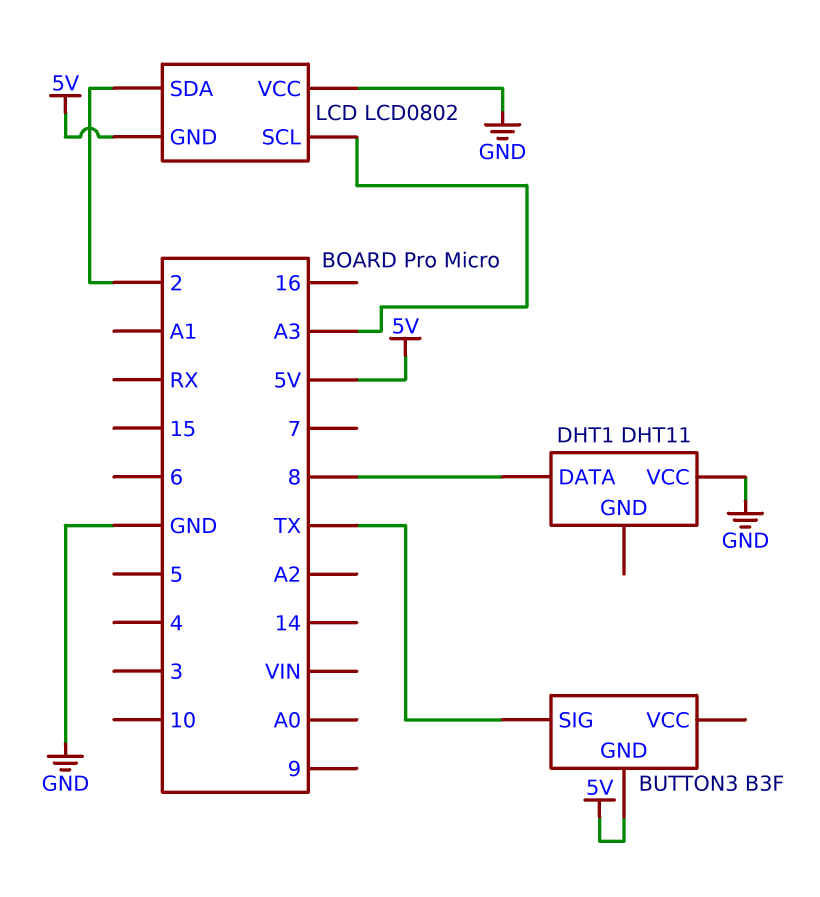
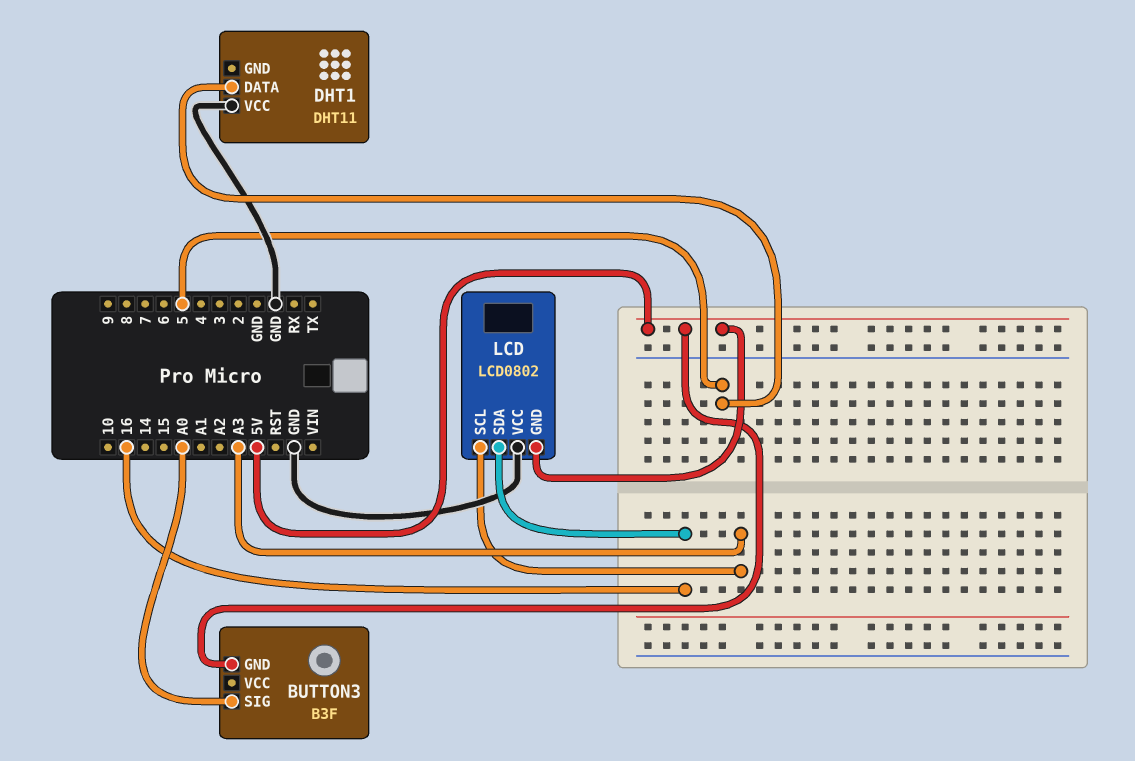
BUTTON3 pin SIG: TX -> A0
DHT1 pin DATA: 8 -> 5
LCD pin SDA: 2 -> 16

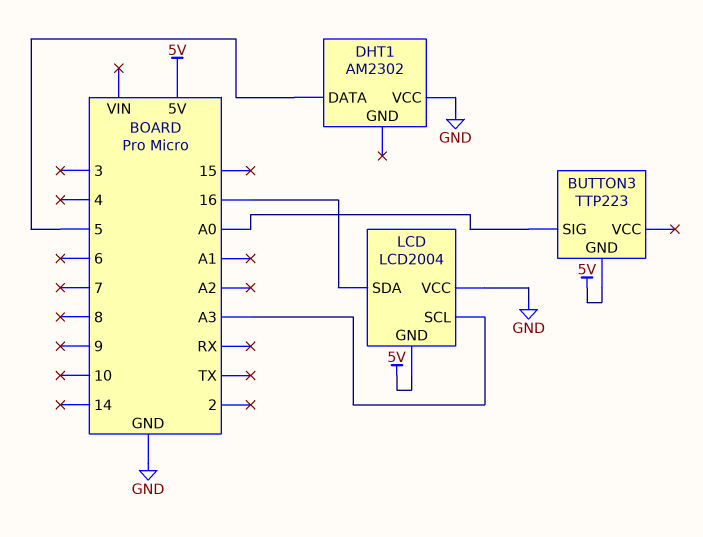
BUTTON3: B3F -> TTP223
DHT1: DHT11 -> AM2302
LCD: LCD0802 -> LCD2004

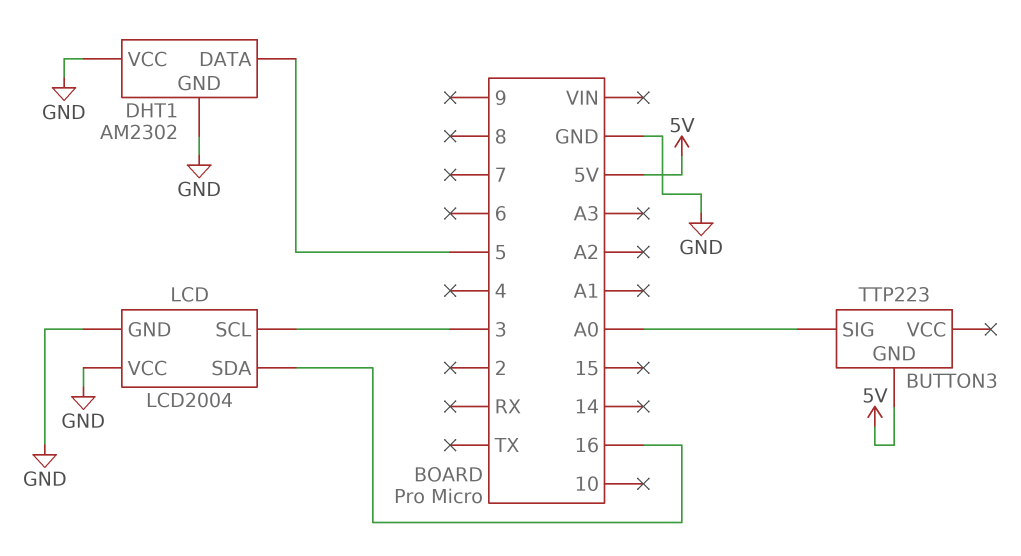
DHT1 pin GND: none -> GND
LCD pin GND: 5V -> GND
LCD pin SCL: A3 -> 3

